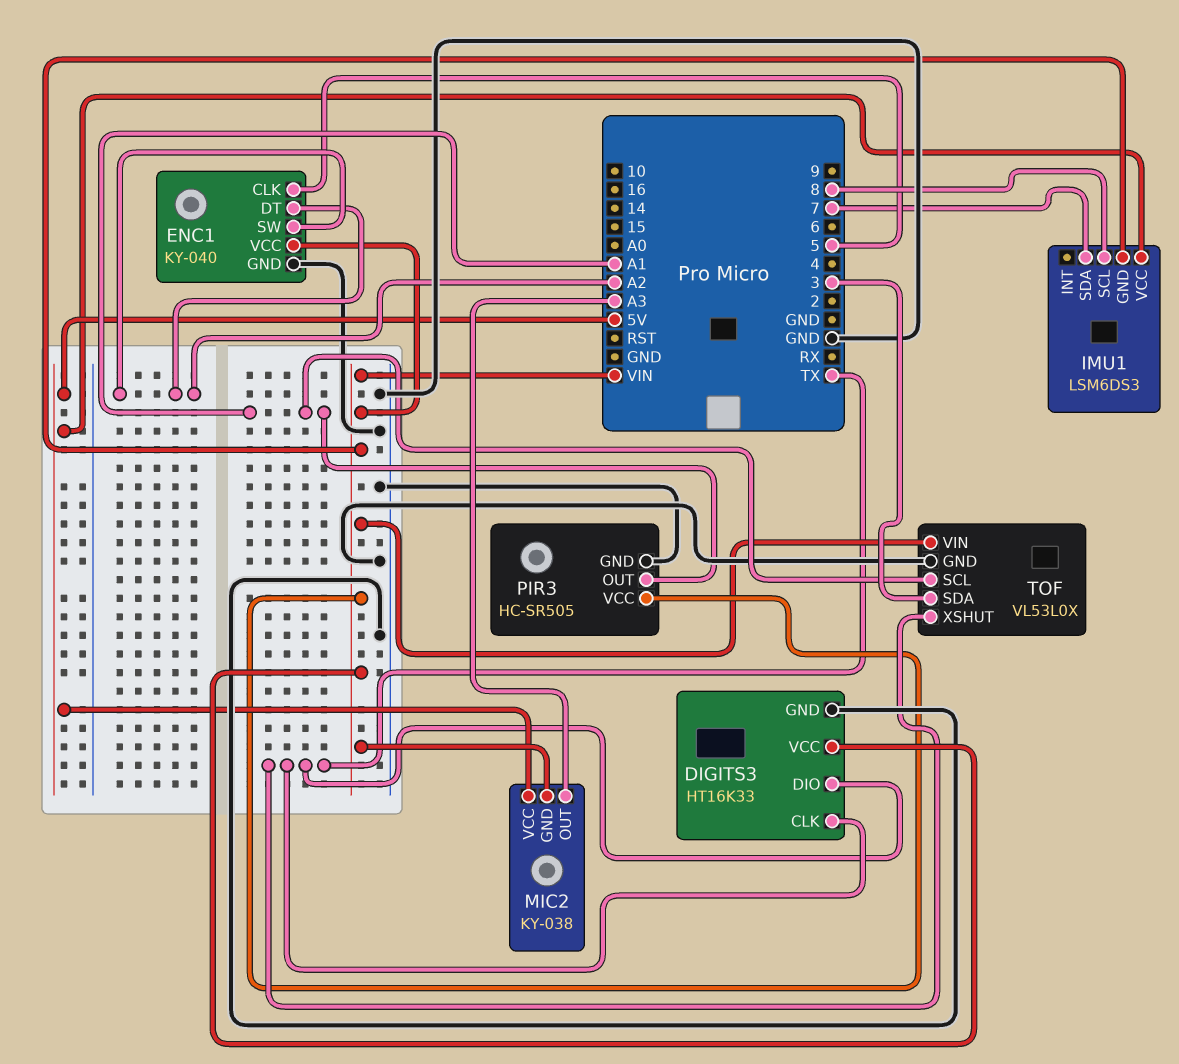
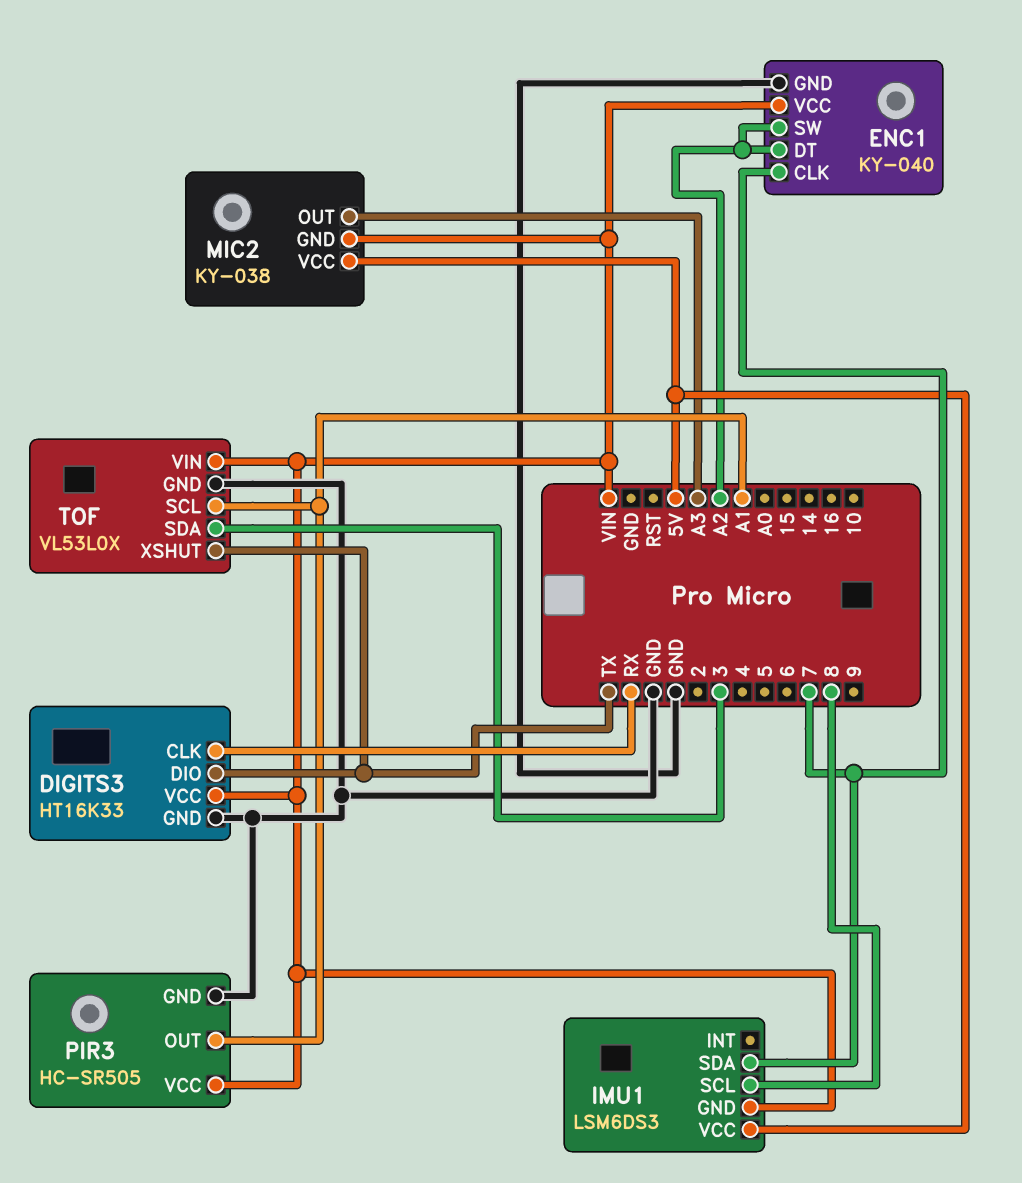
DIGITS3 pin CLK: TX -> RX
ENC1 pin CLK: 5 -> 7

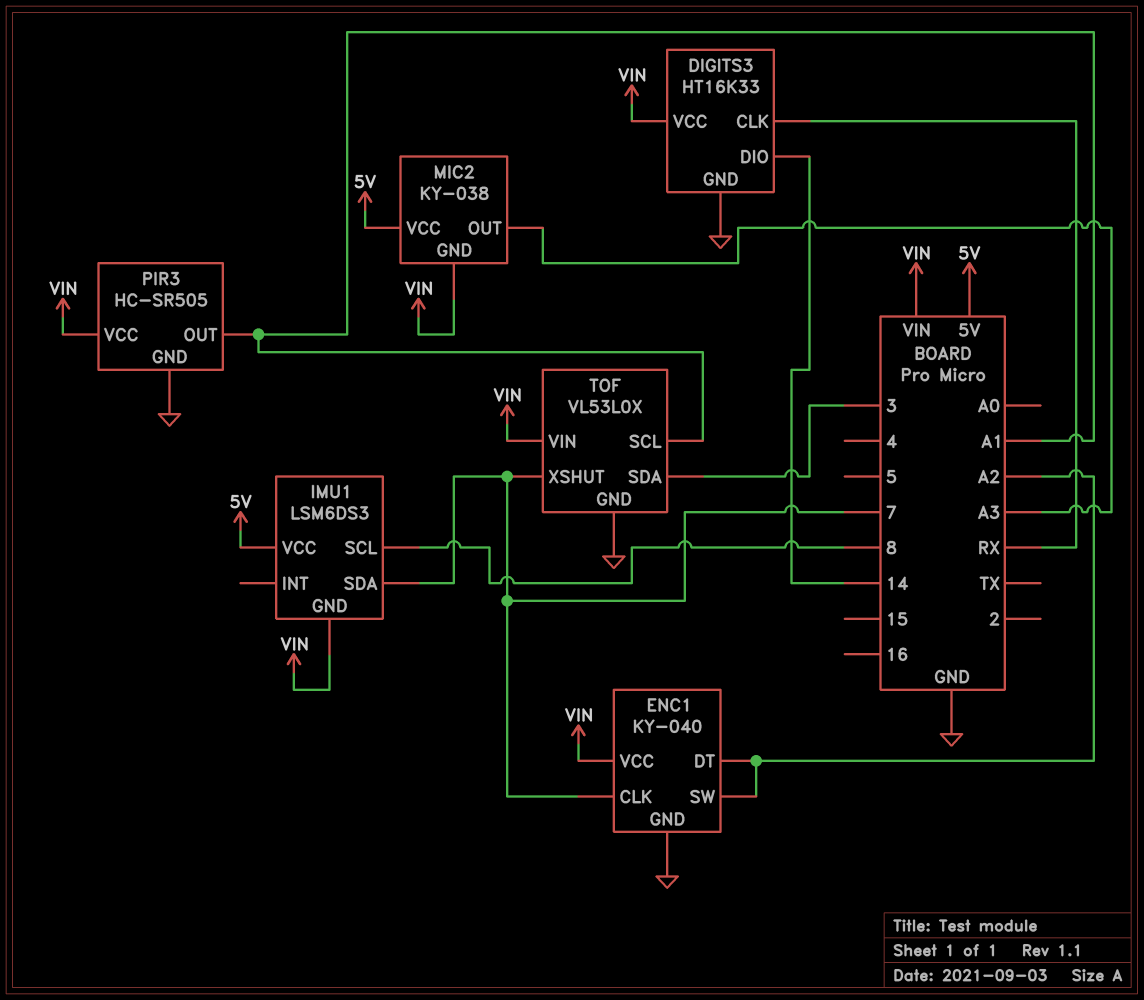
DIGITS3 pin DIO: TX -> 14
TOF pin XSHUT: TX -> 7

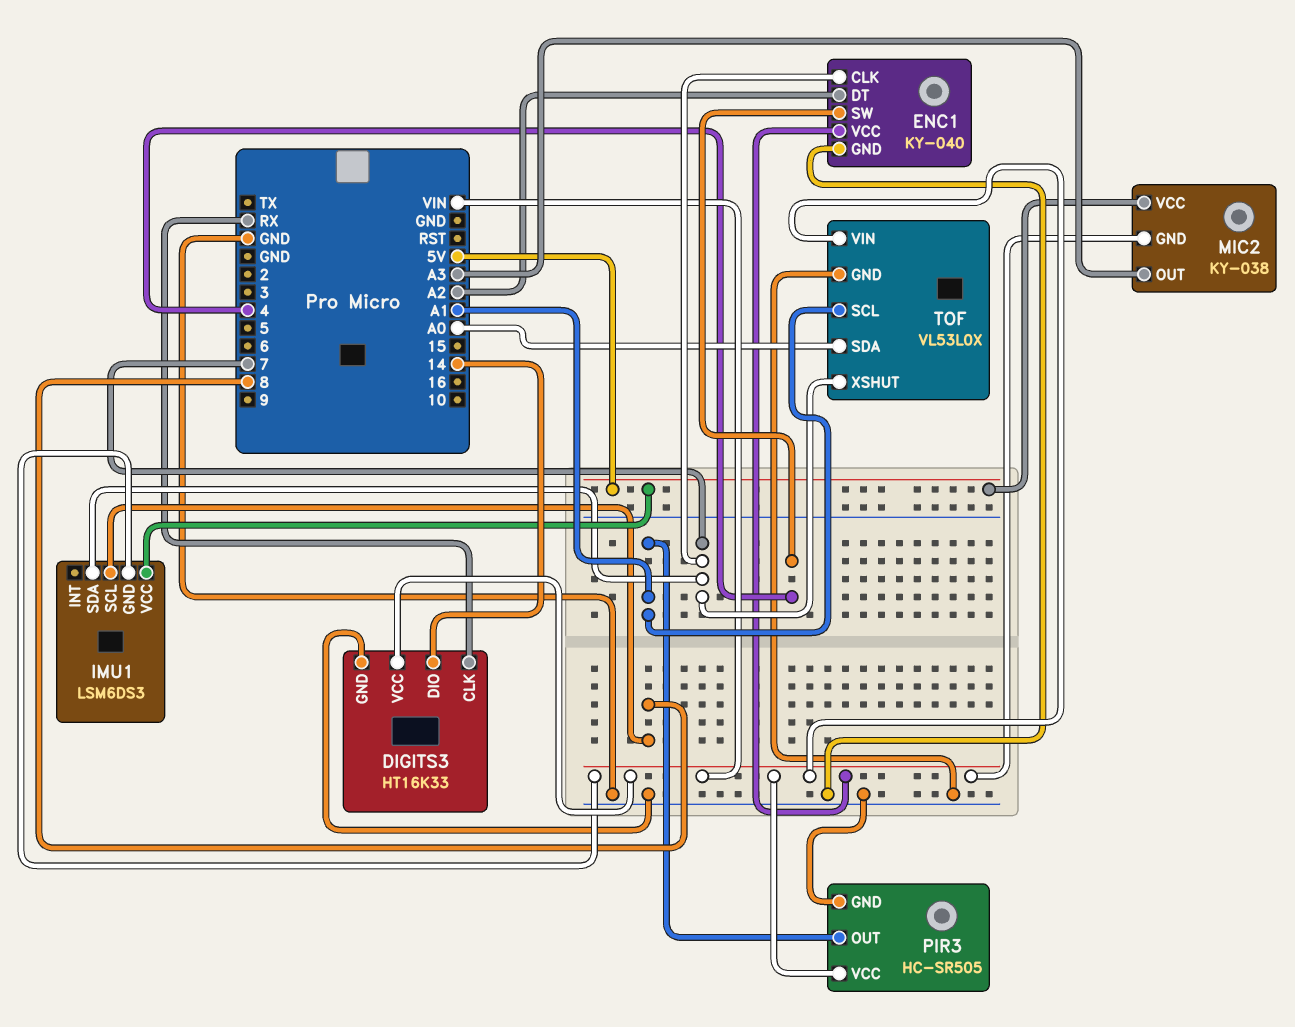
ENC1 pin SW: A2 -> 4
TOF pin SDA: 3 -> A0

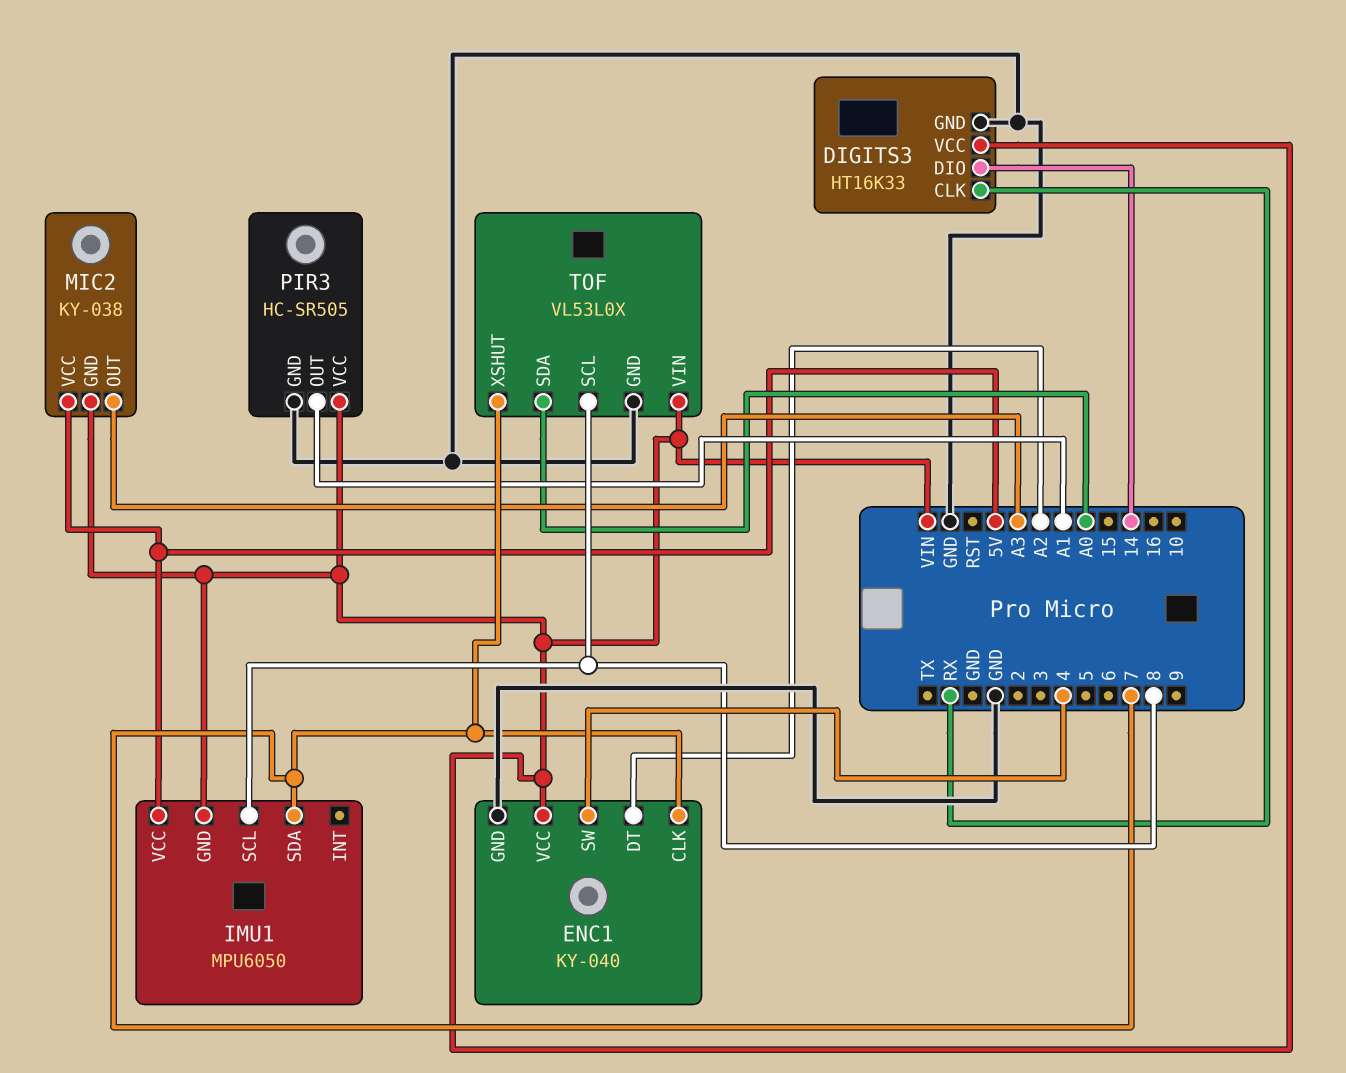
IMU1: LSM6DS3 -> MPU6050
TOF pin SCL: A1 -> 8

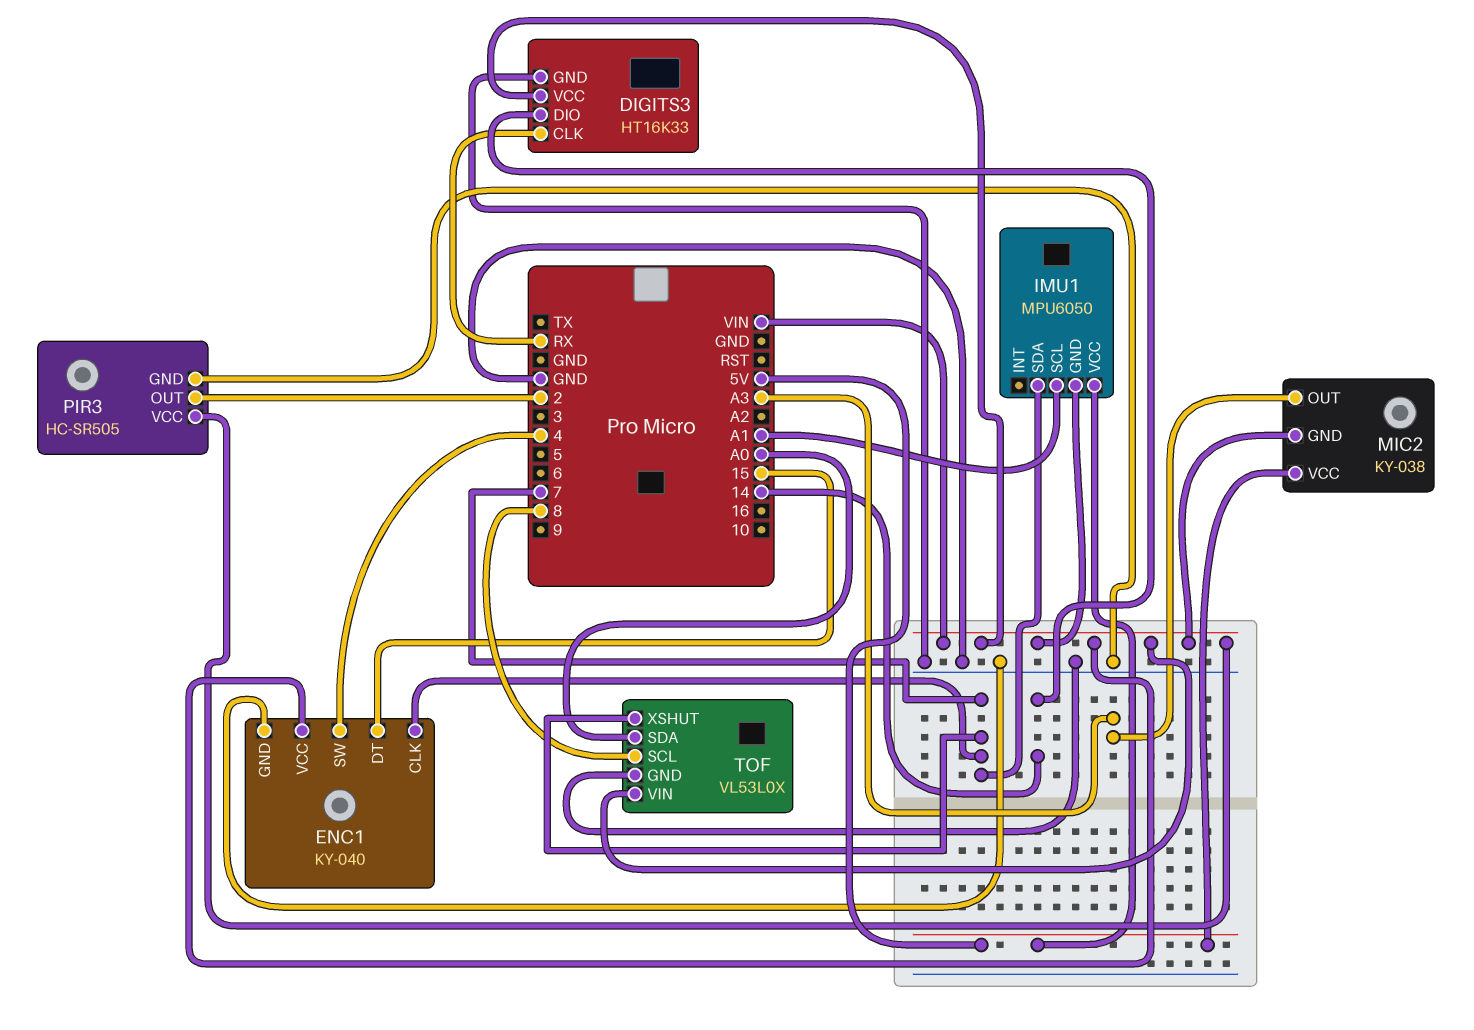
ENC1 pin DT: A2 -> 15
IMU1 pin SCL: 8 -> A1
PIR3 pin OUT: A1 -> 2

